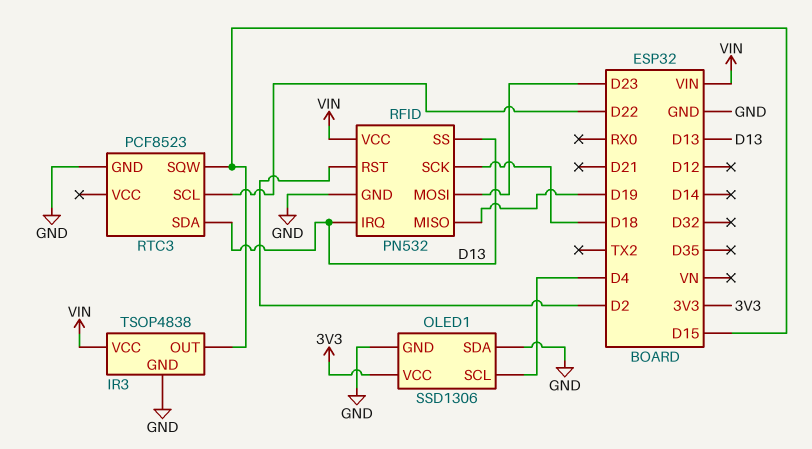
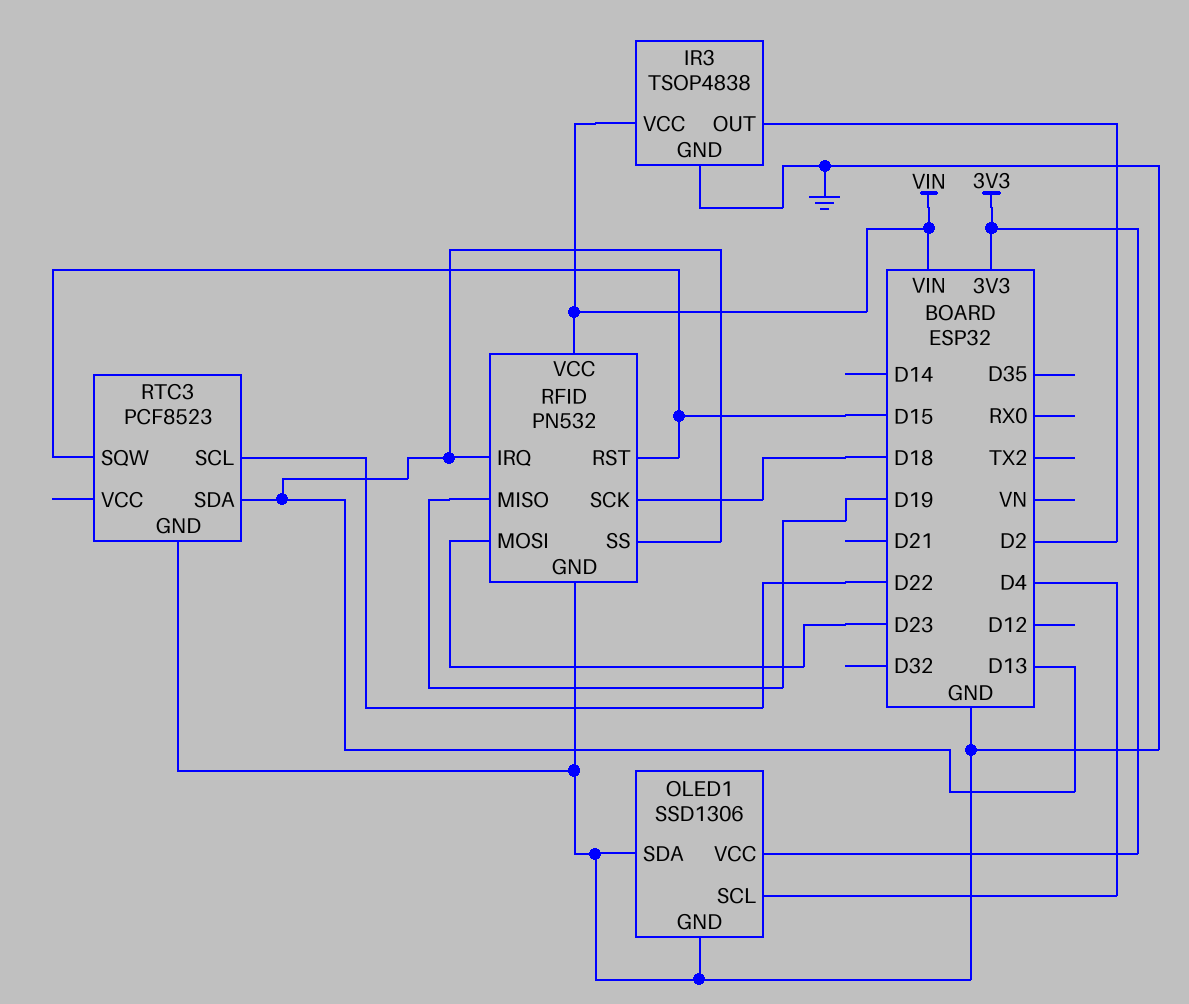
IR3 pin OUT: D15 -> D2
RFID pin RST: D2 -> D15

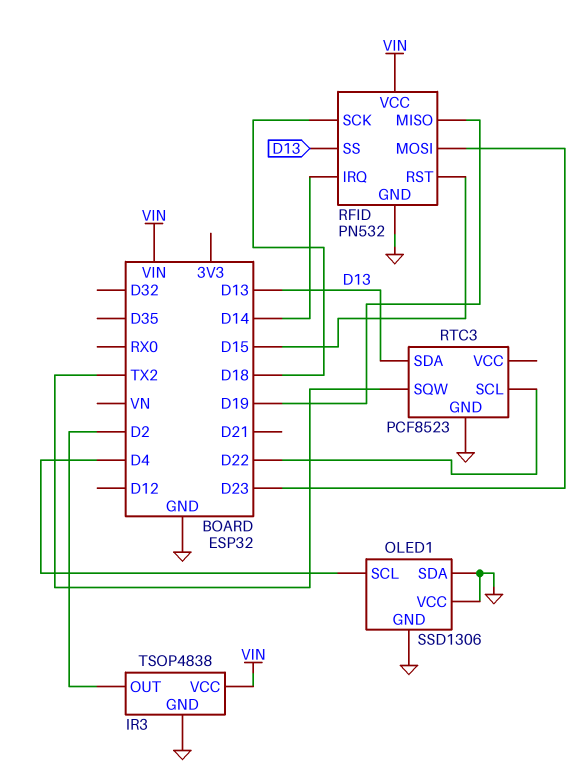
OLED1 pin VCC: 3V3 -> GND
RFID pin IRQ: D13 -> D14
RTC3 pin SQW: D15 -> TX2

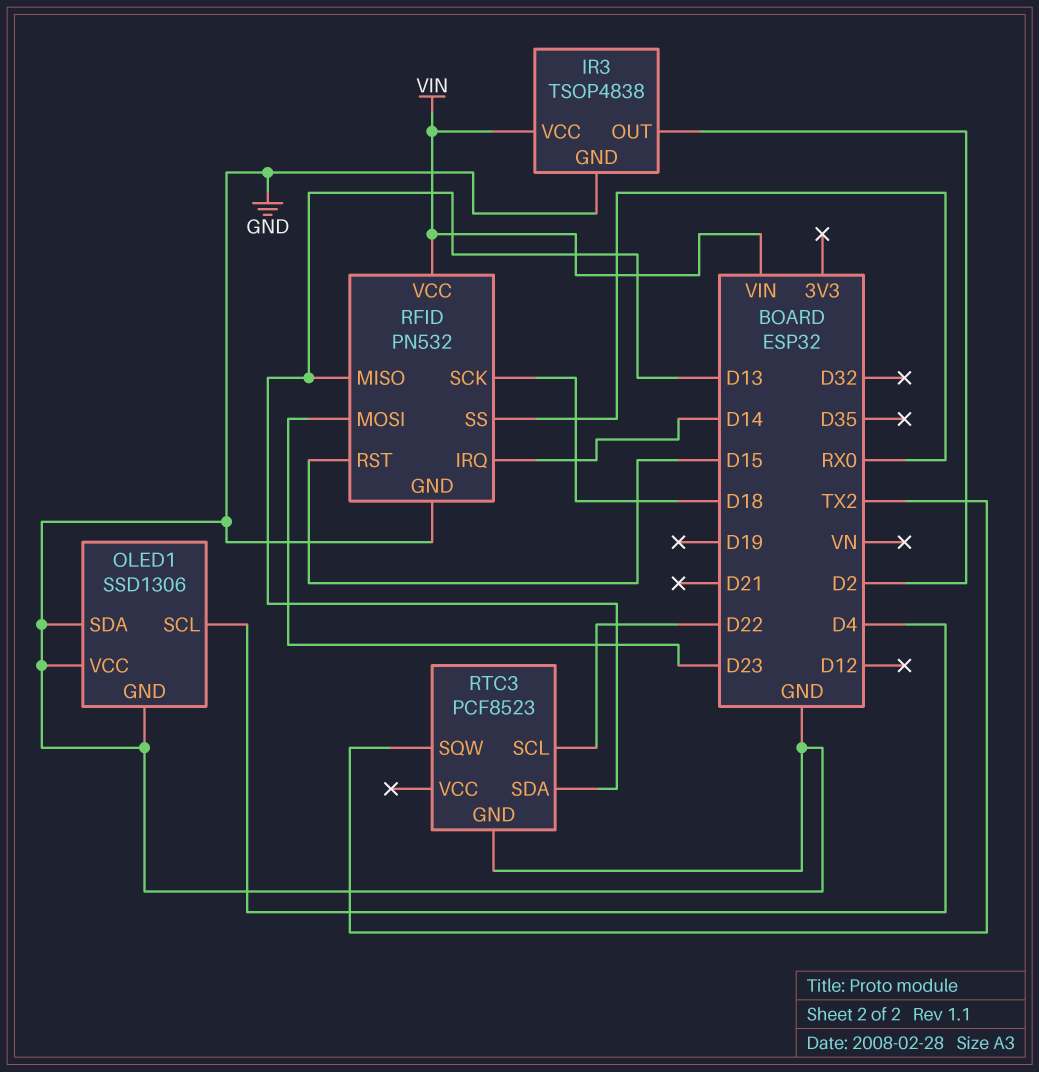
RFID pin MISO: D19 -> D13
RFID pin SS: D13 -> RX0

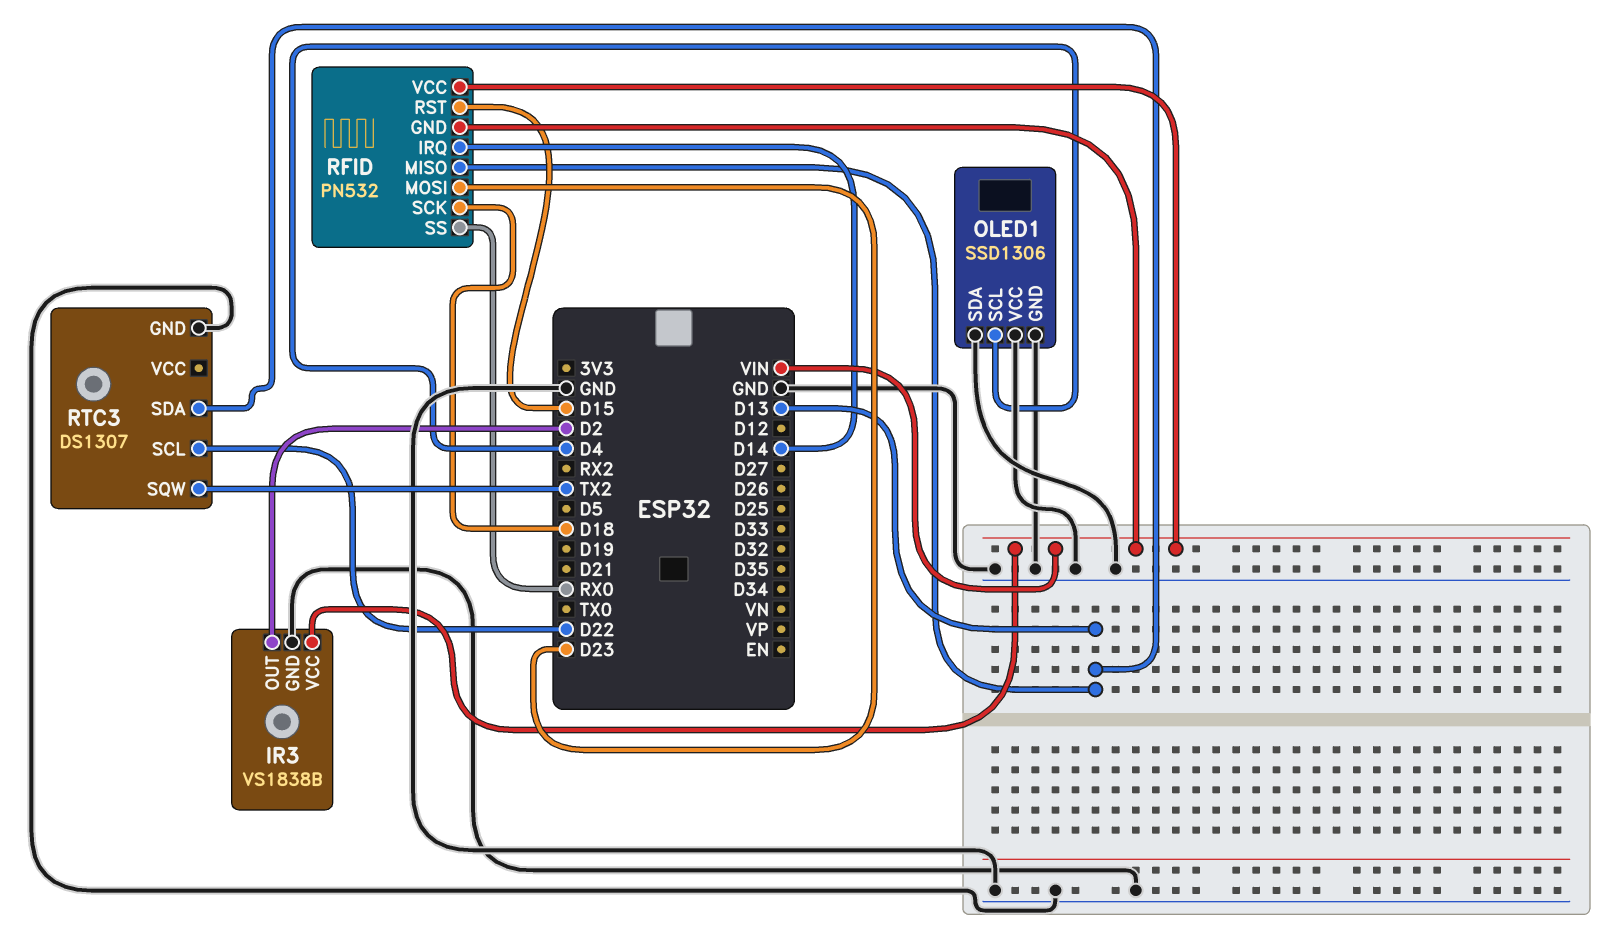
IR3: TSOP4838 -> VS1838B
RFID pin GND: GND -> VIN
RTC3: PCF8523 -> DS1307

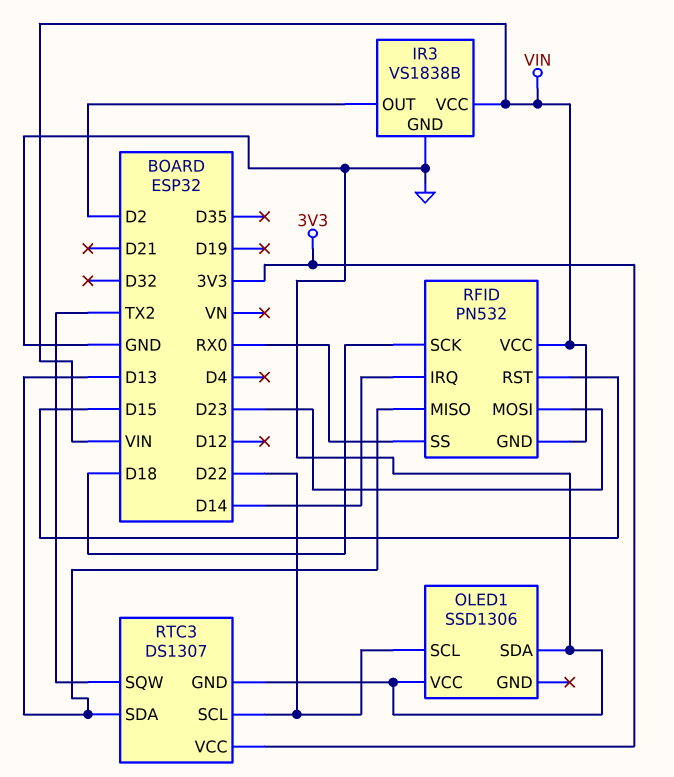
OLED1 pin GND: GND -> none
OLED1 pin SCL: D4 -> D22
RTC3 pin VCC: none -> 3V3

